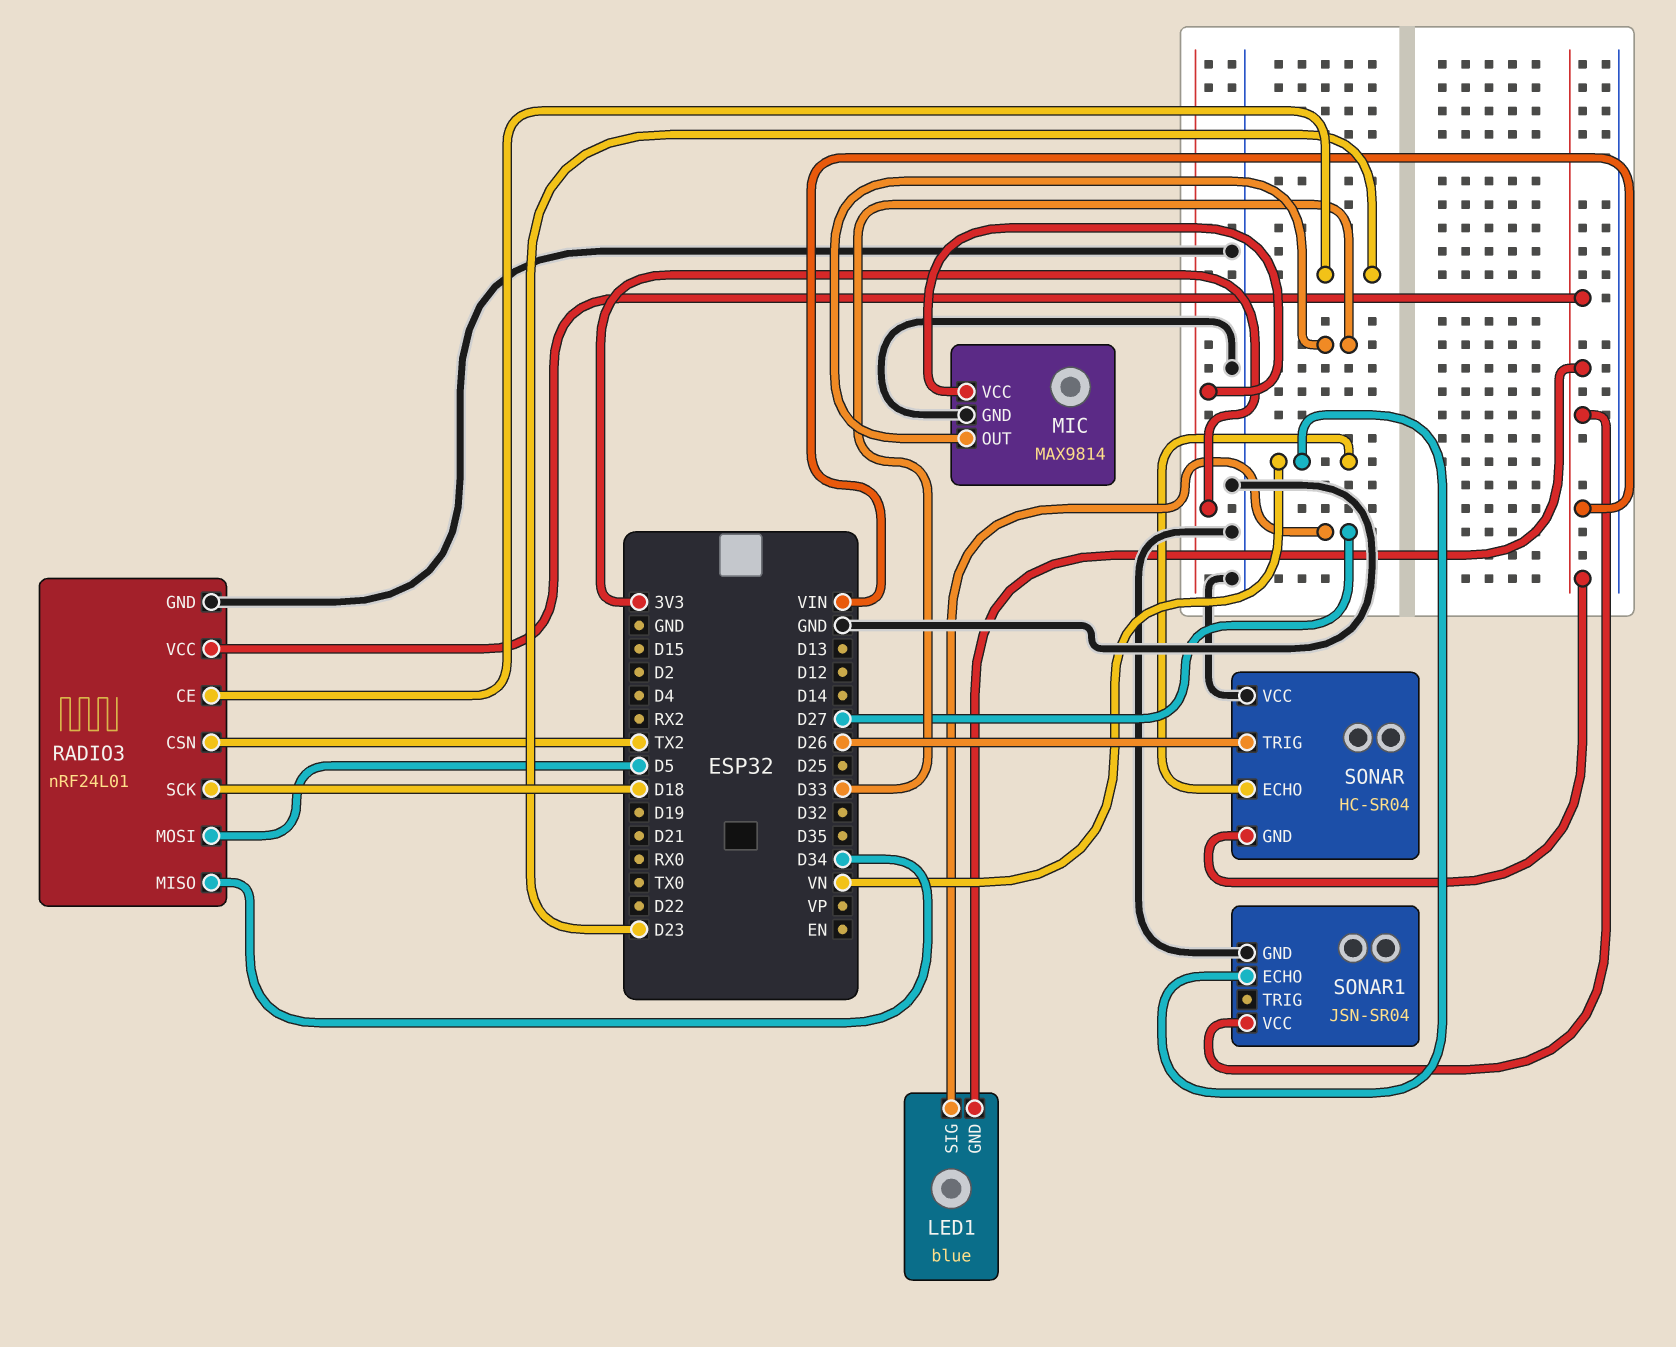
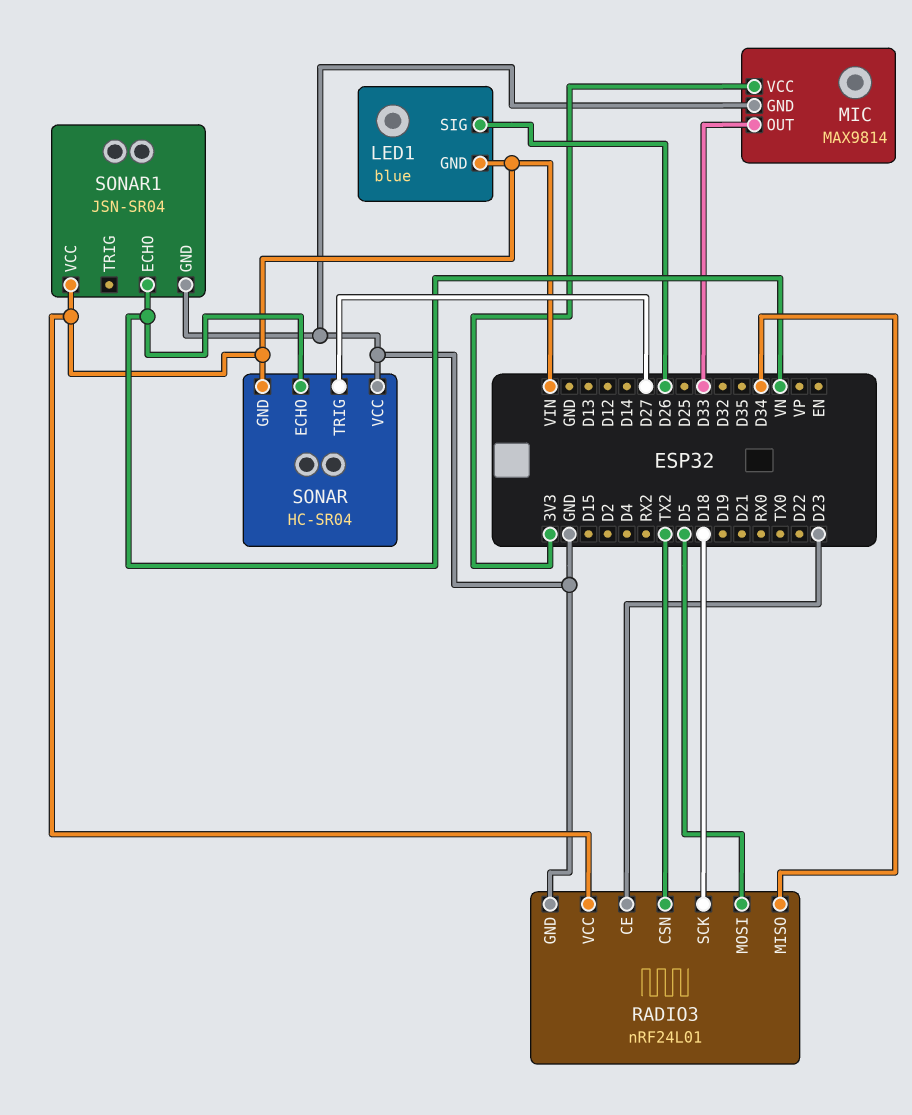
LED1 pin SIG: D27 -> D26
SONAR pin TRIG: D26 -> D27

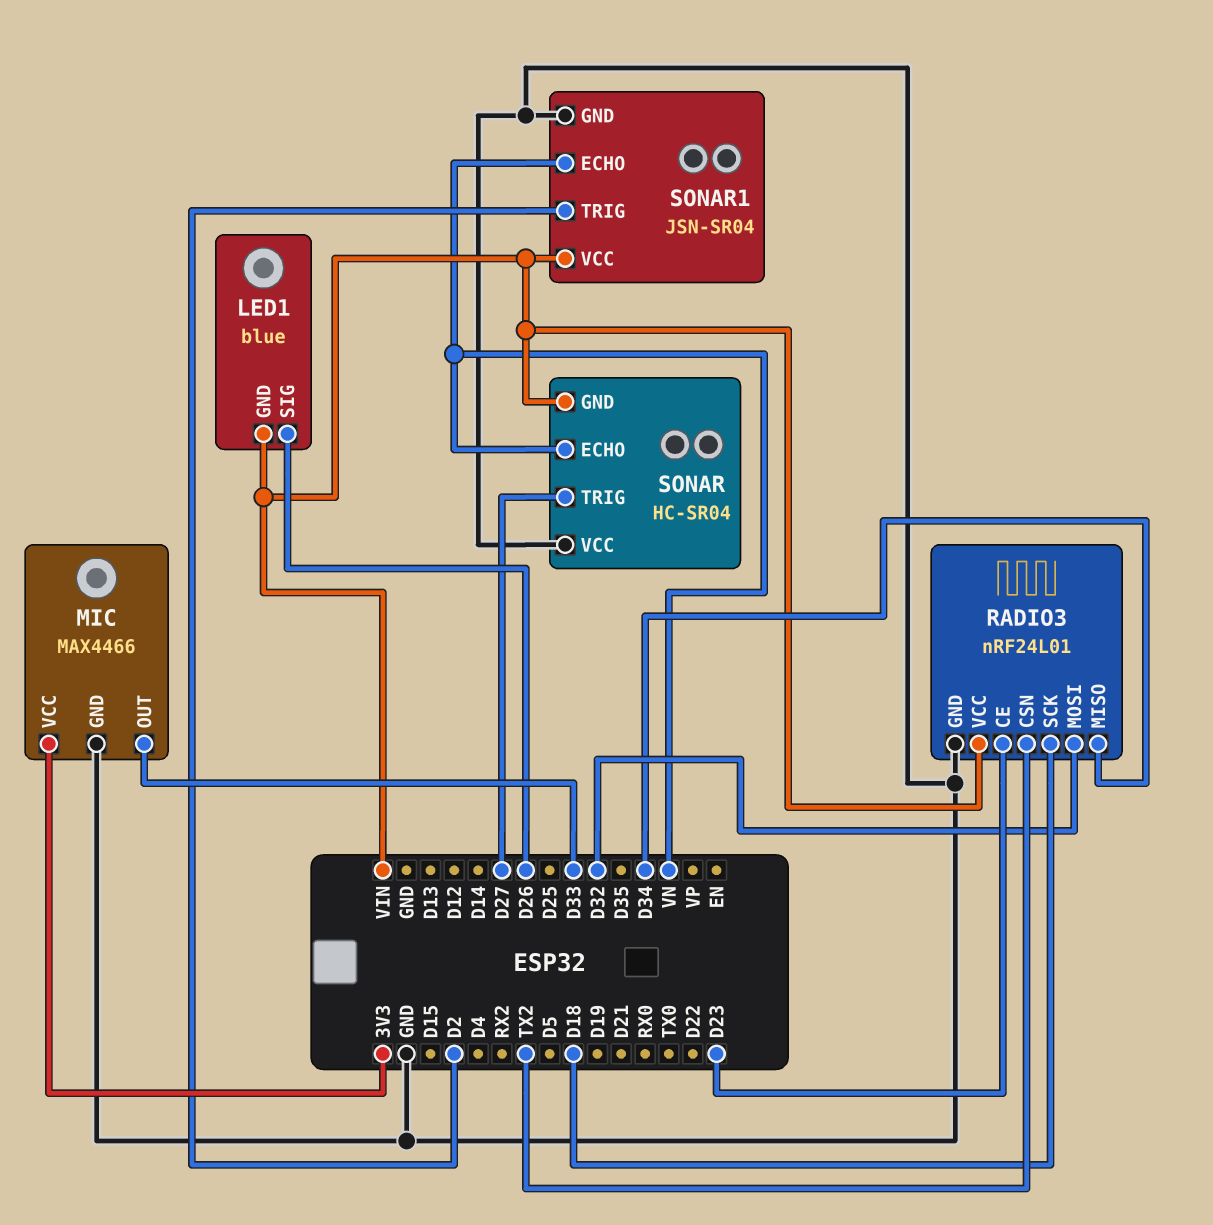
MIC: MAX9814 -> MAX4466
RADIO3 pin MOSI: D5 -> D32
SONAR1 pin TRIG: none -> D2

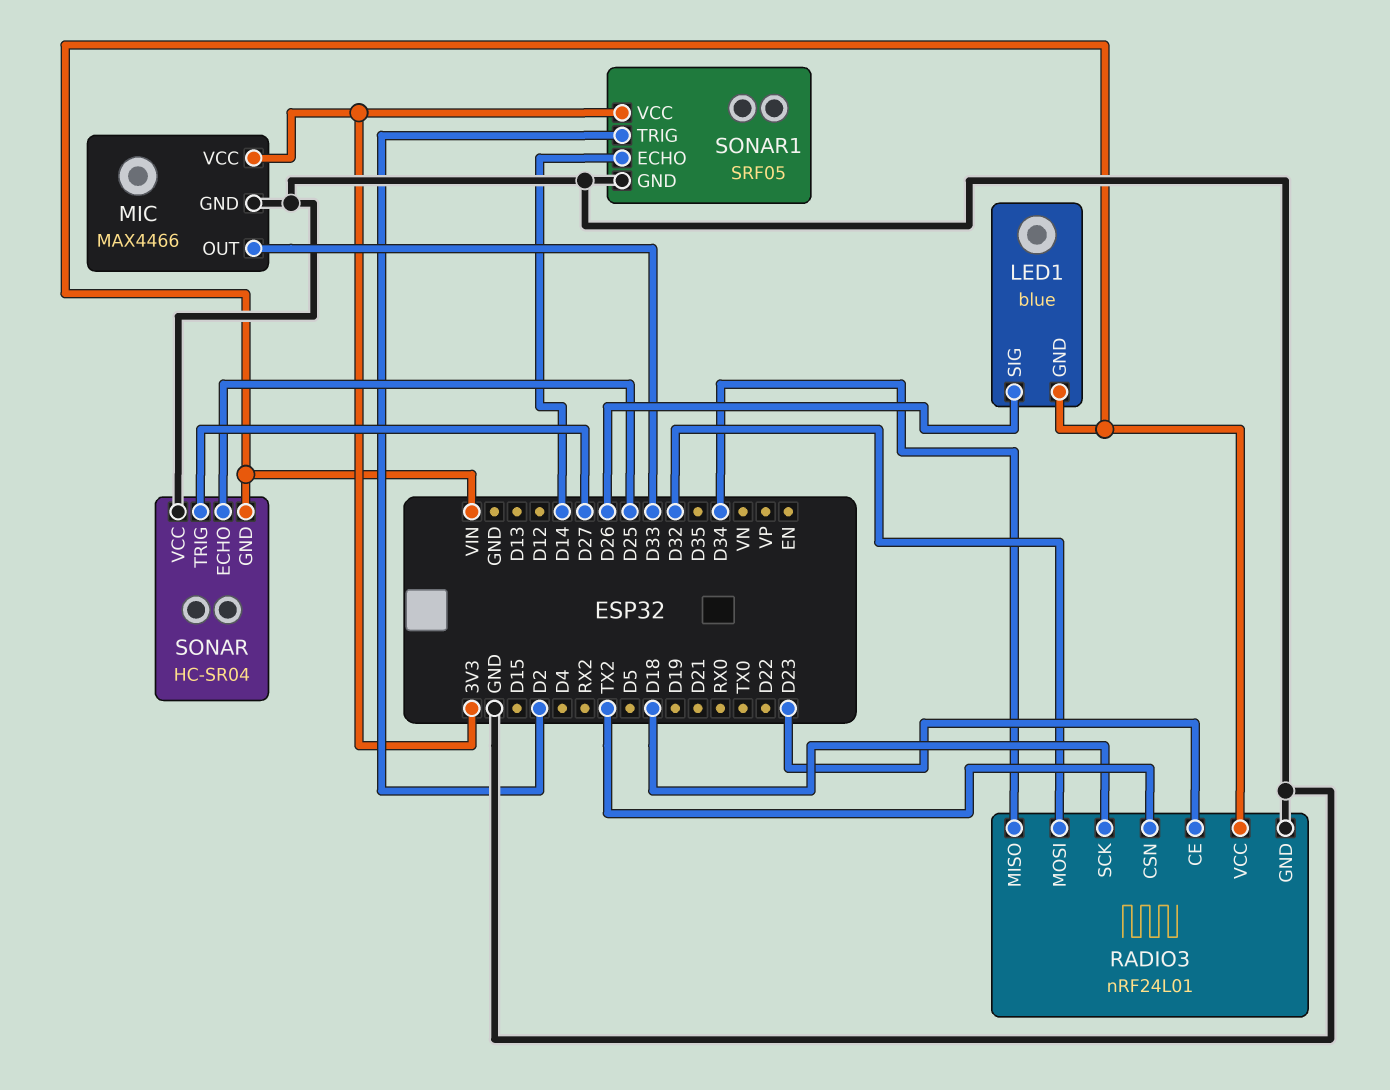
SONAR pin ECHO: VN -> D25
SONAR1: JSN-SR04 -> SRF05
SONAR1 pin ECHO: VN -> D14
SONAR1 pin VCC: VIN -> 3V3

